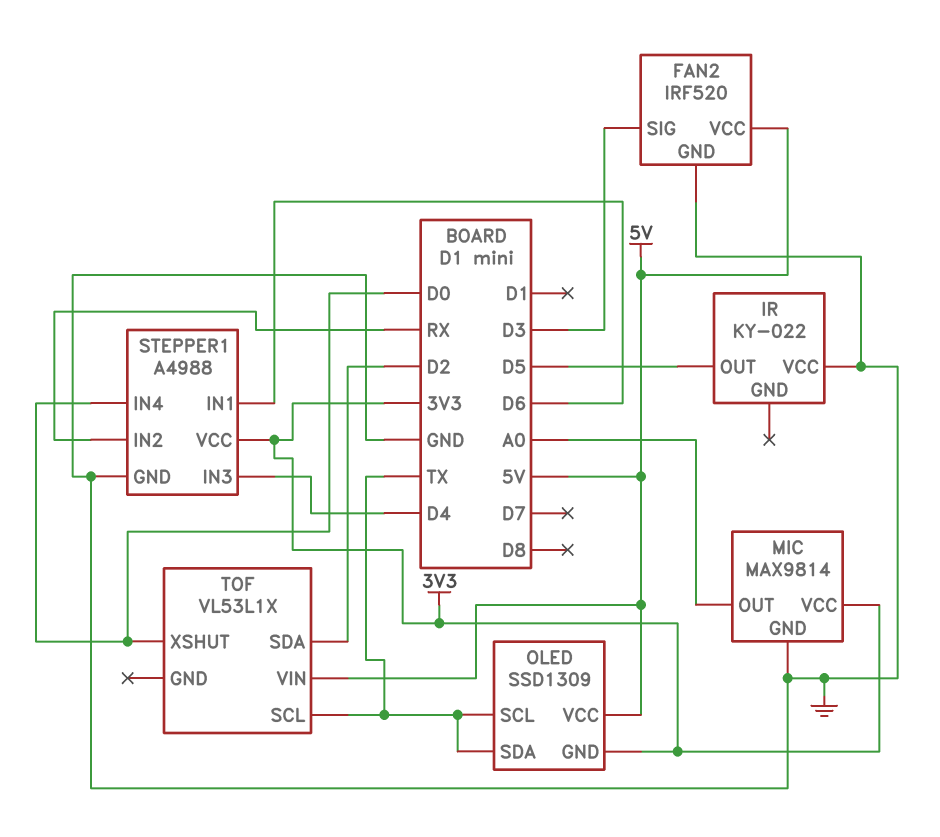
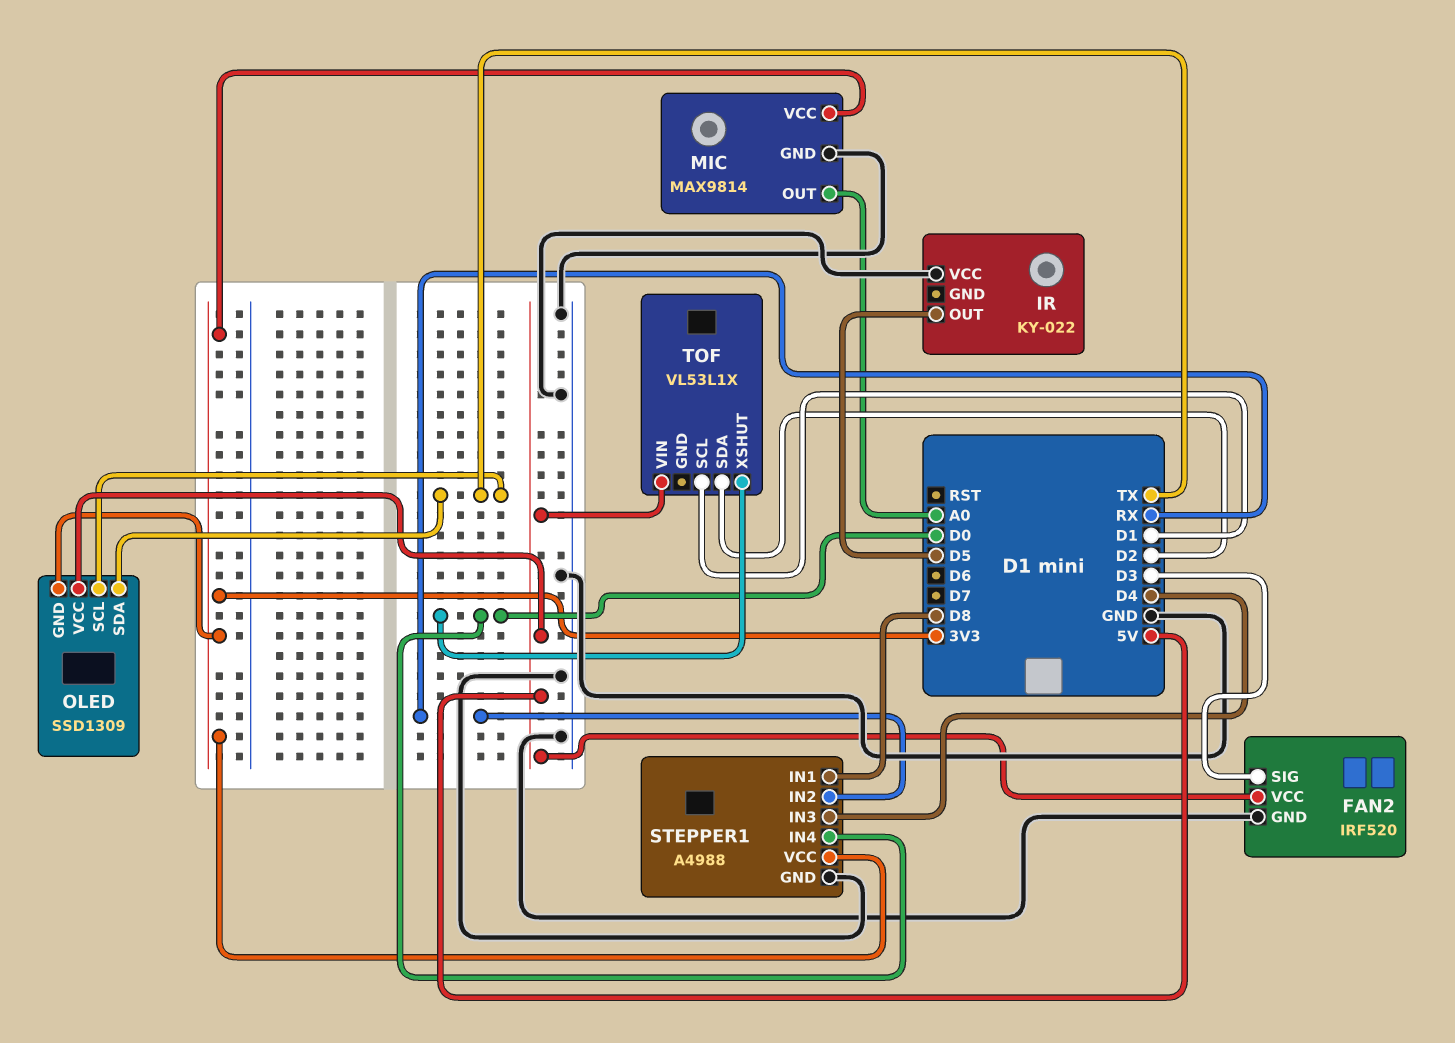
STEPPER1 pin IN1: D6 -> D8
TOF pin SCL: TX -> D1

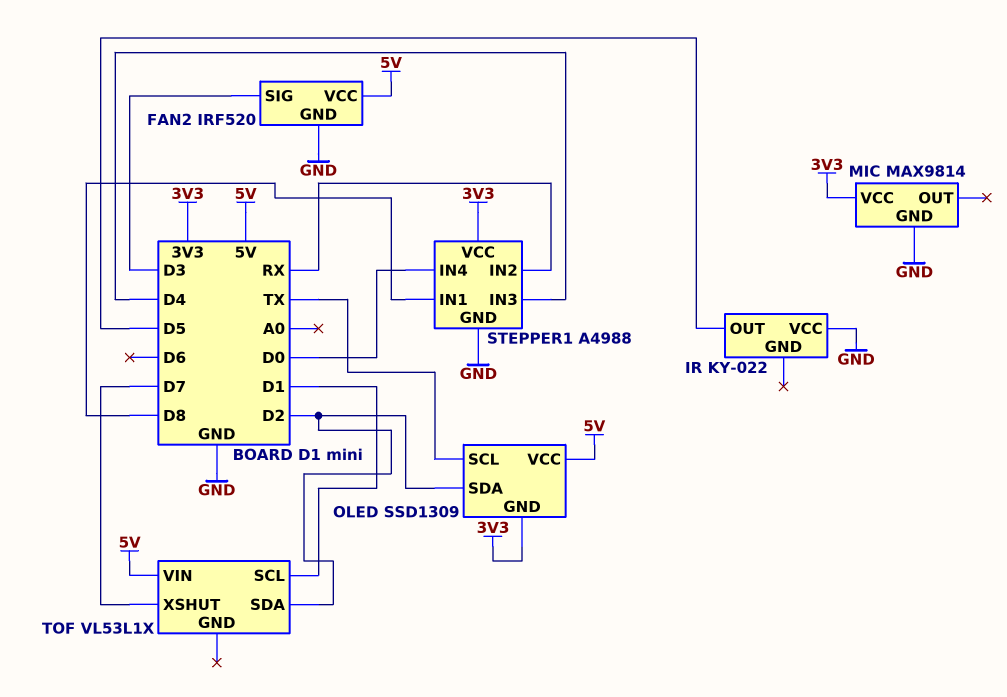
MIC pin OUT: A0 -> none
OLED pin SDA: TX -> D2
TOF pin XSHUT: D0 -> D7

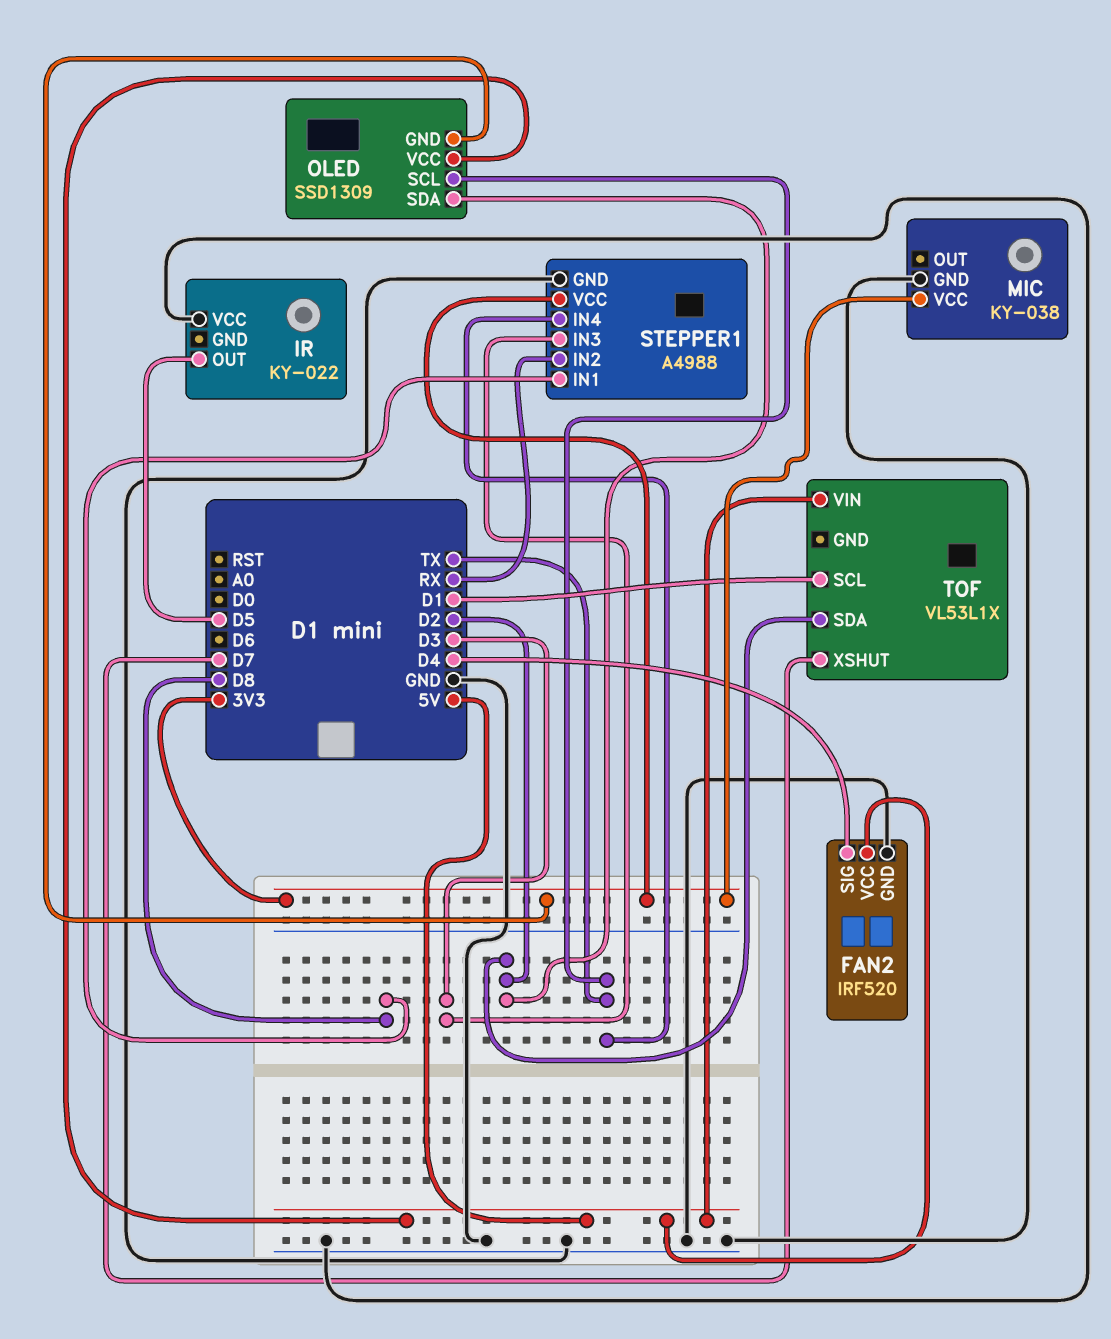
FAN2 pin SIG: D3 -> D4
MIC: MAX9814 -> KY-038
STEPPER1 pin IN3: D4 -> D3
STEPPER1 pin IN4: D0 -> TX

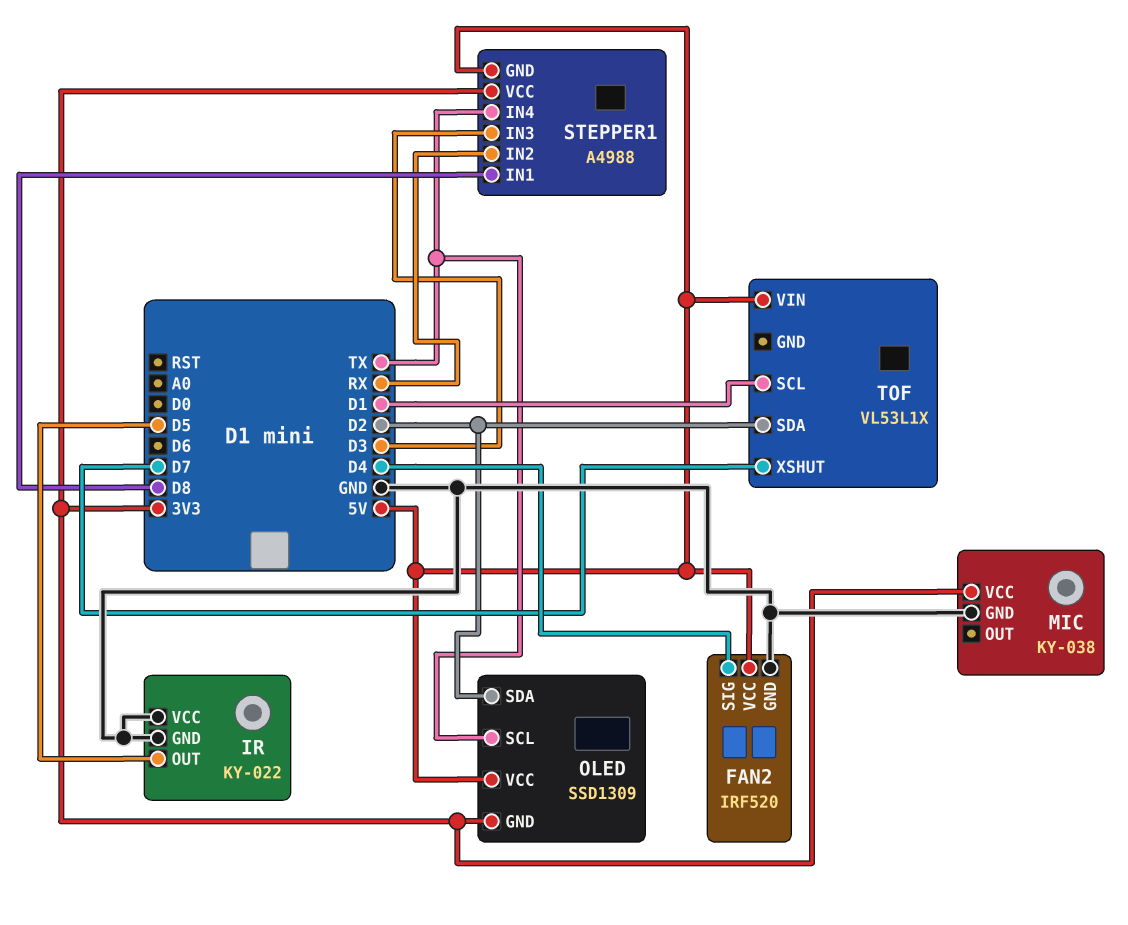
IR pin GND: none -> GND
STEPPER1 pin GND: GND -> 5V

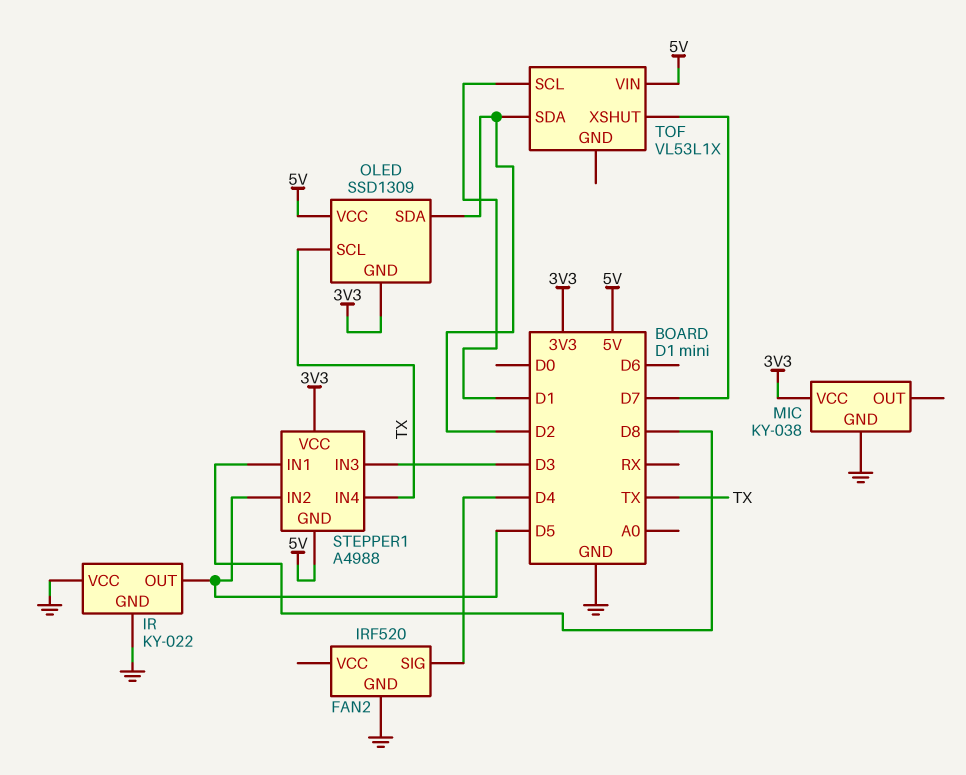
FAN2 pin VCC: 5V -> none
STEPPER1 pin IN2: RX -> D5

